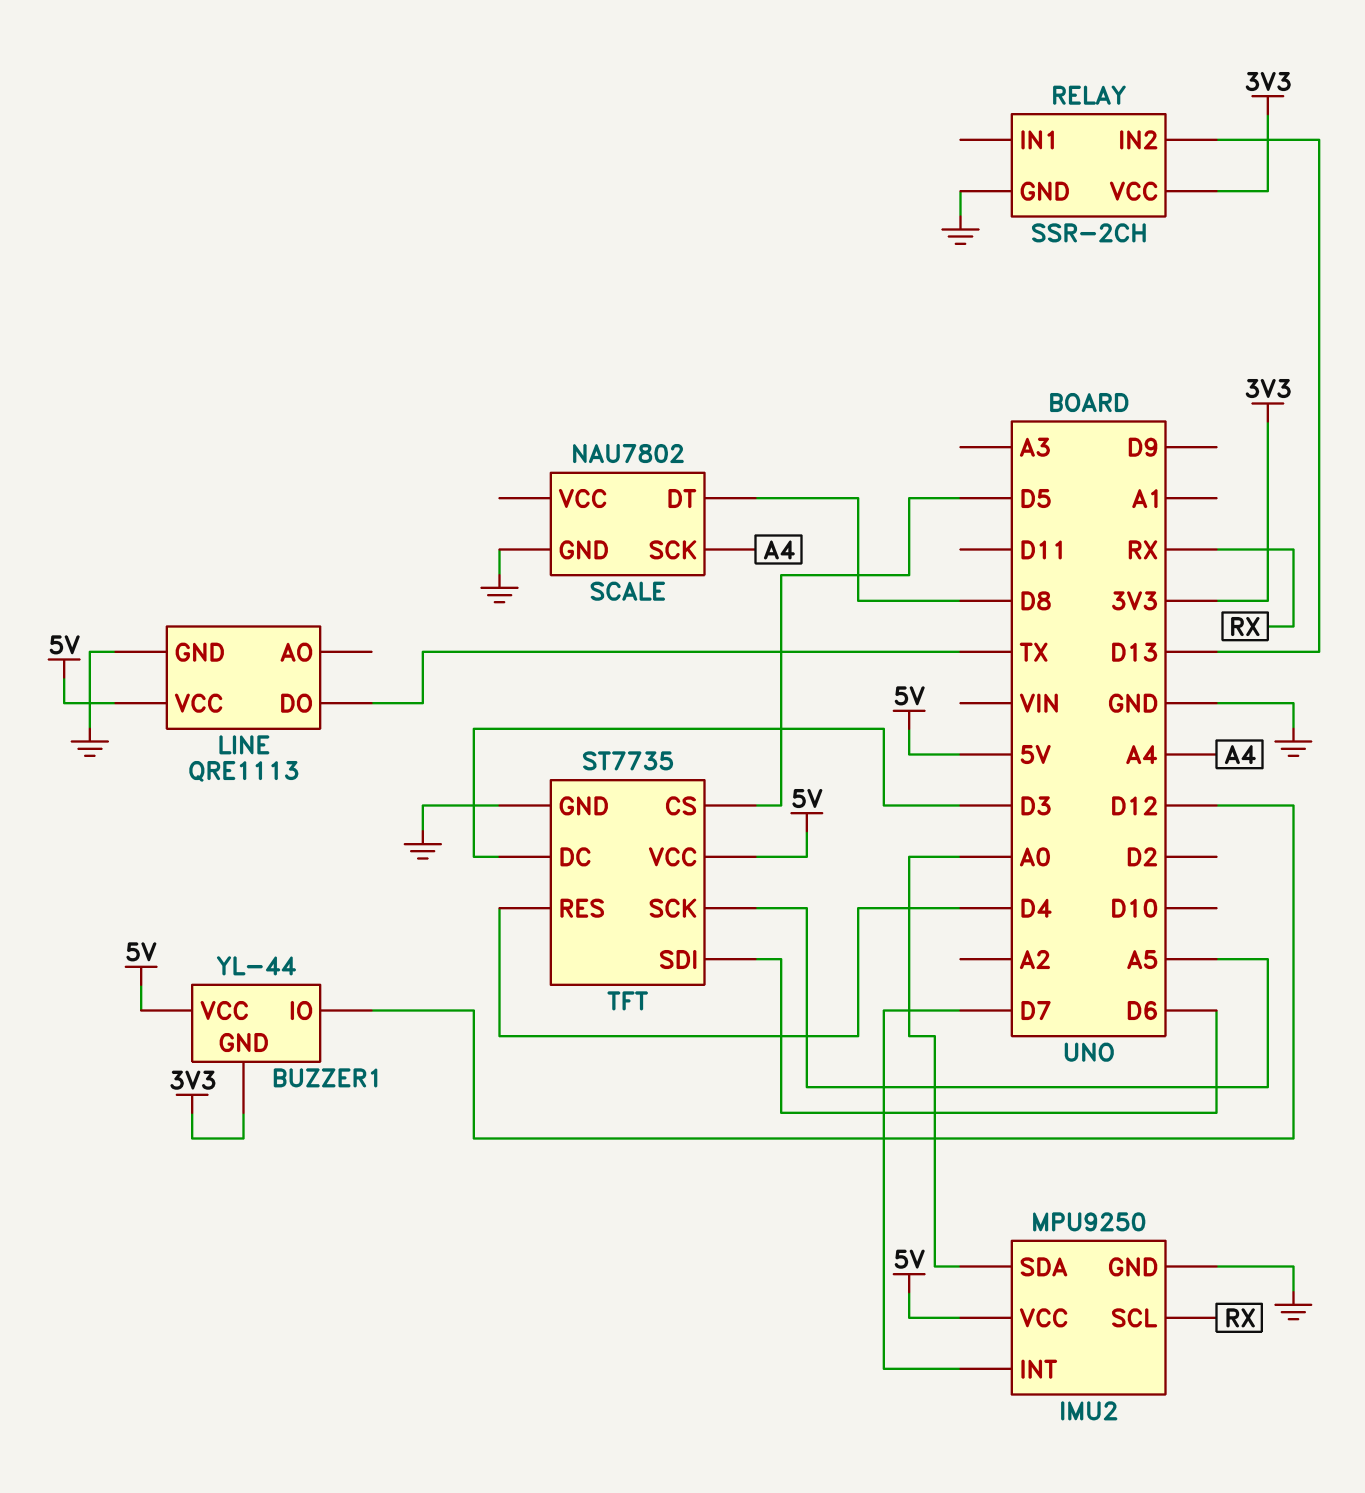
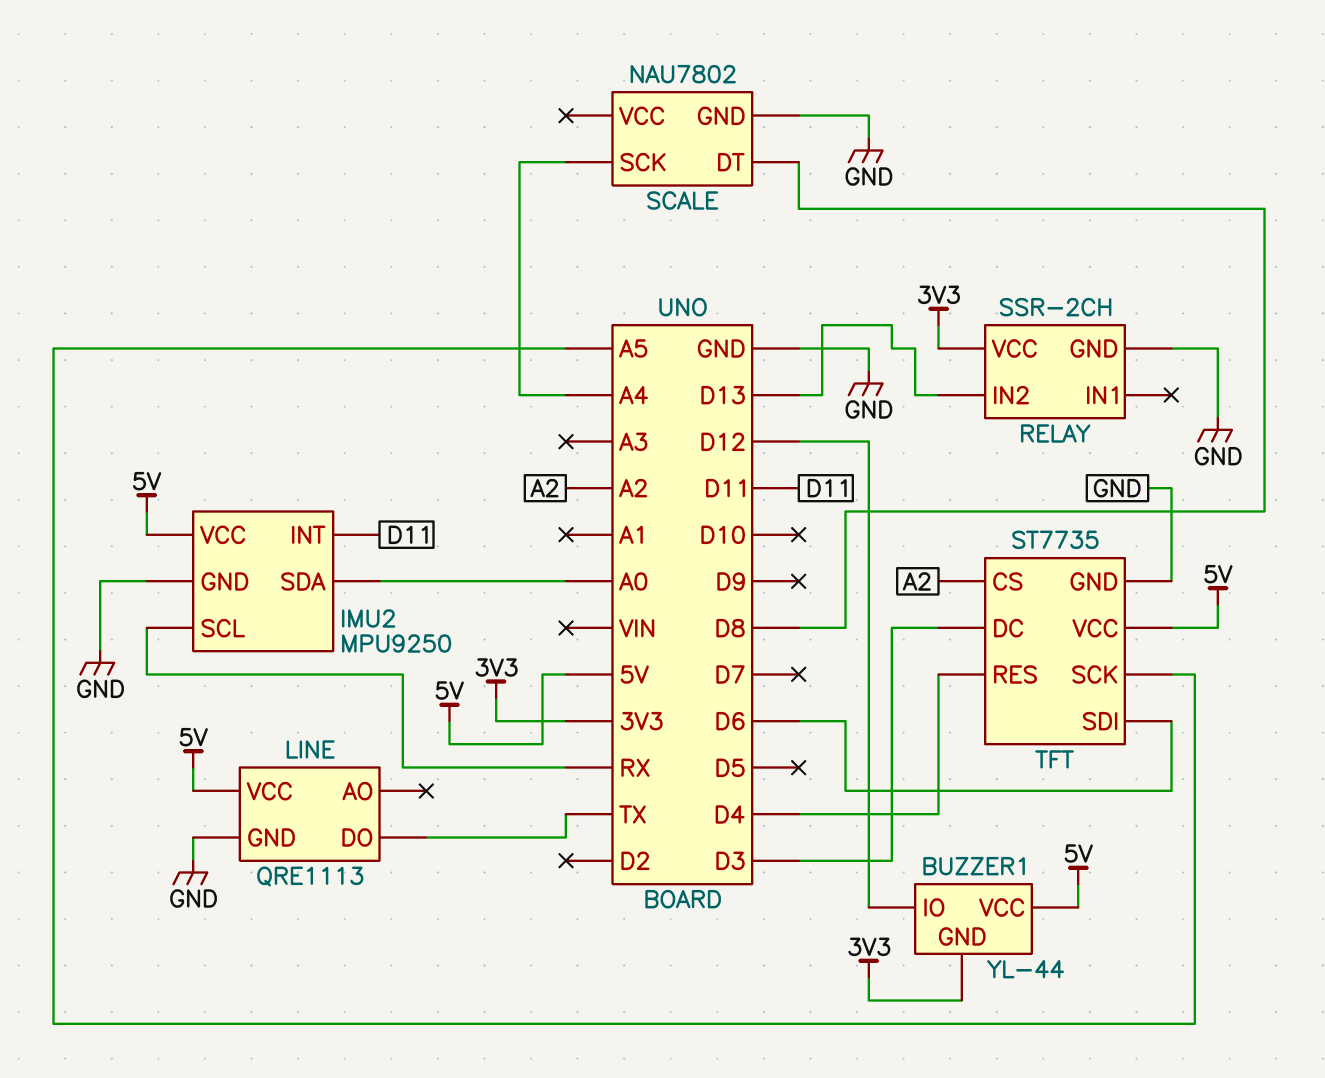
IMU2 pin INT: D7 -> D11
TFT pin CS: D5 -> A2

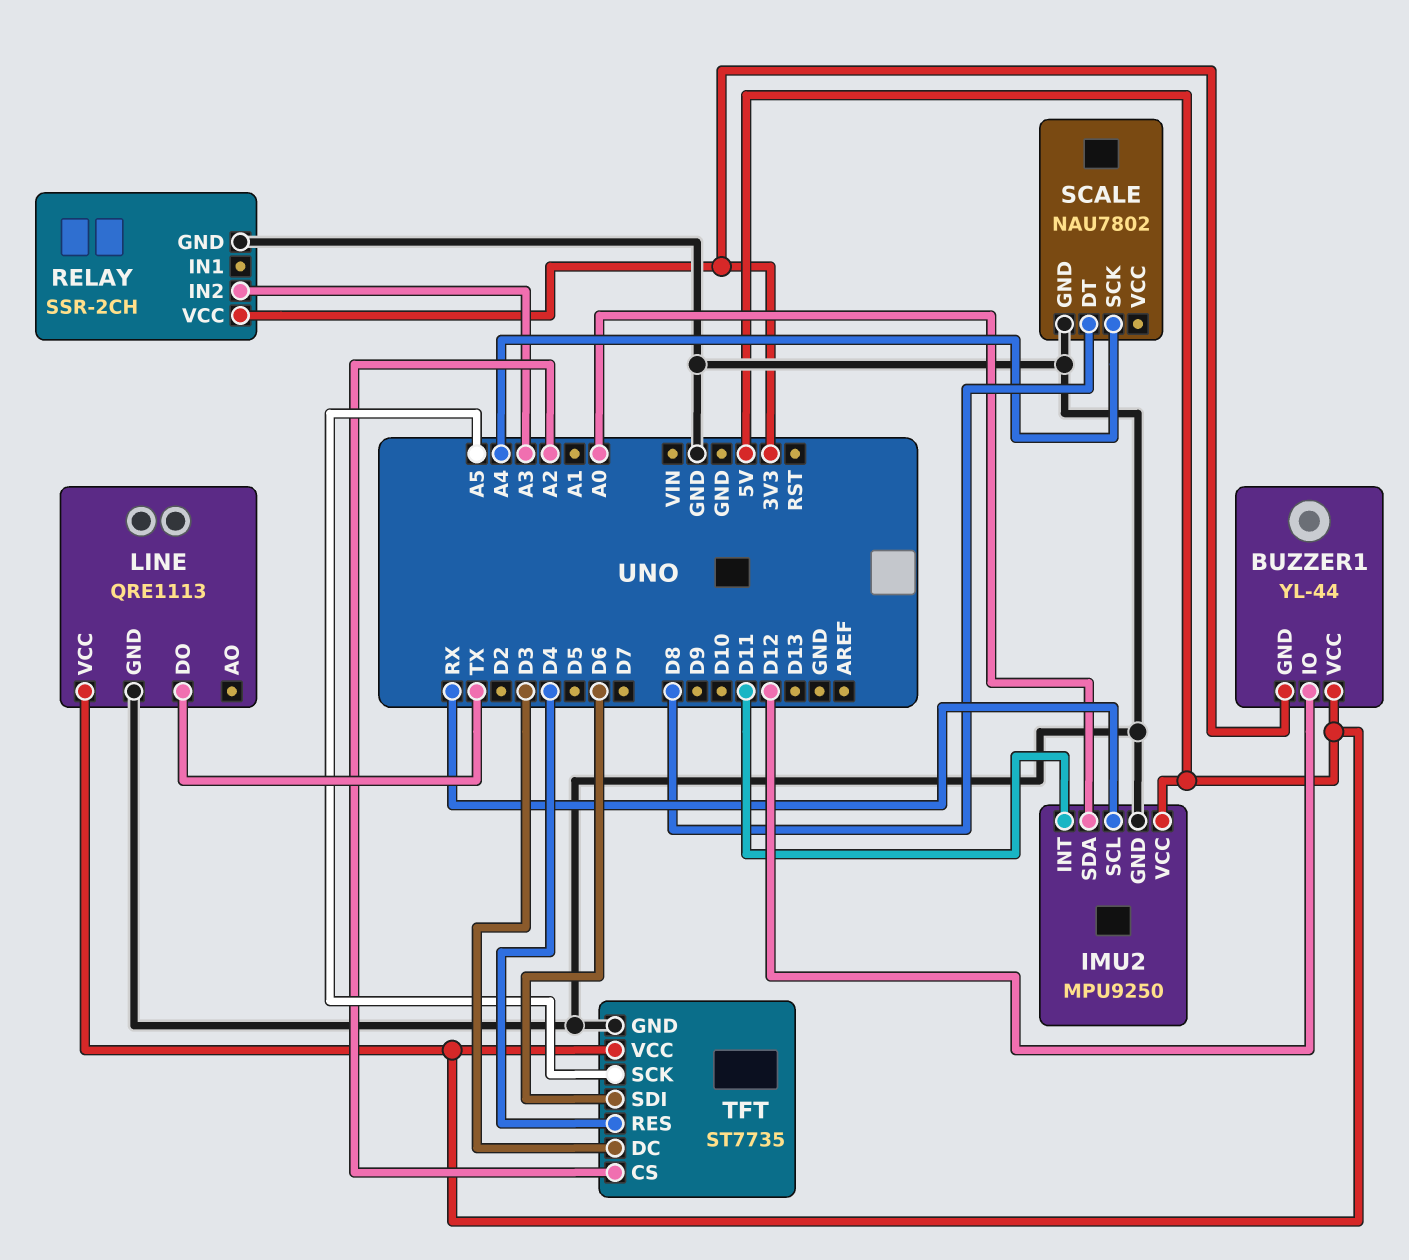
RELAY pin IN2: D13 -> A3

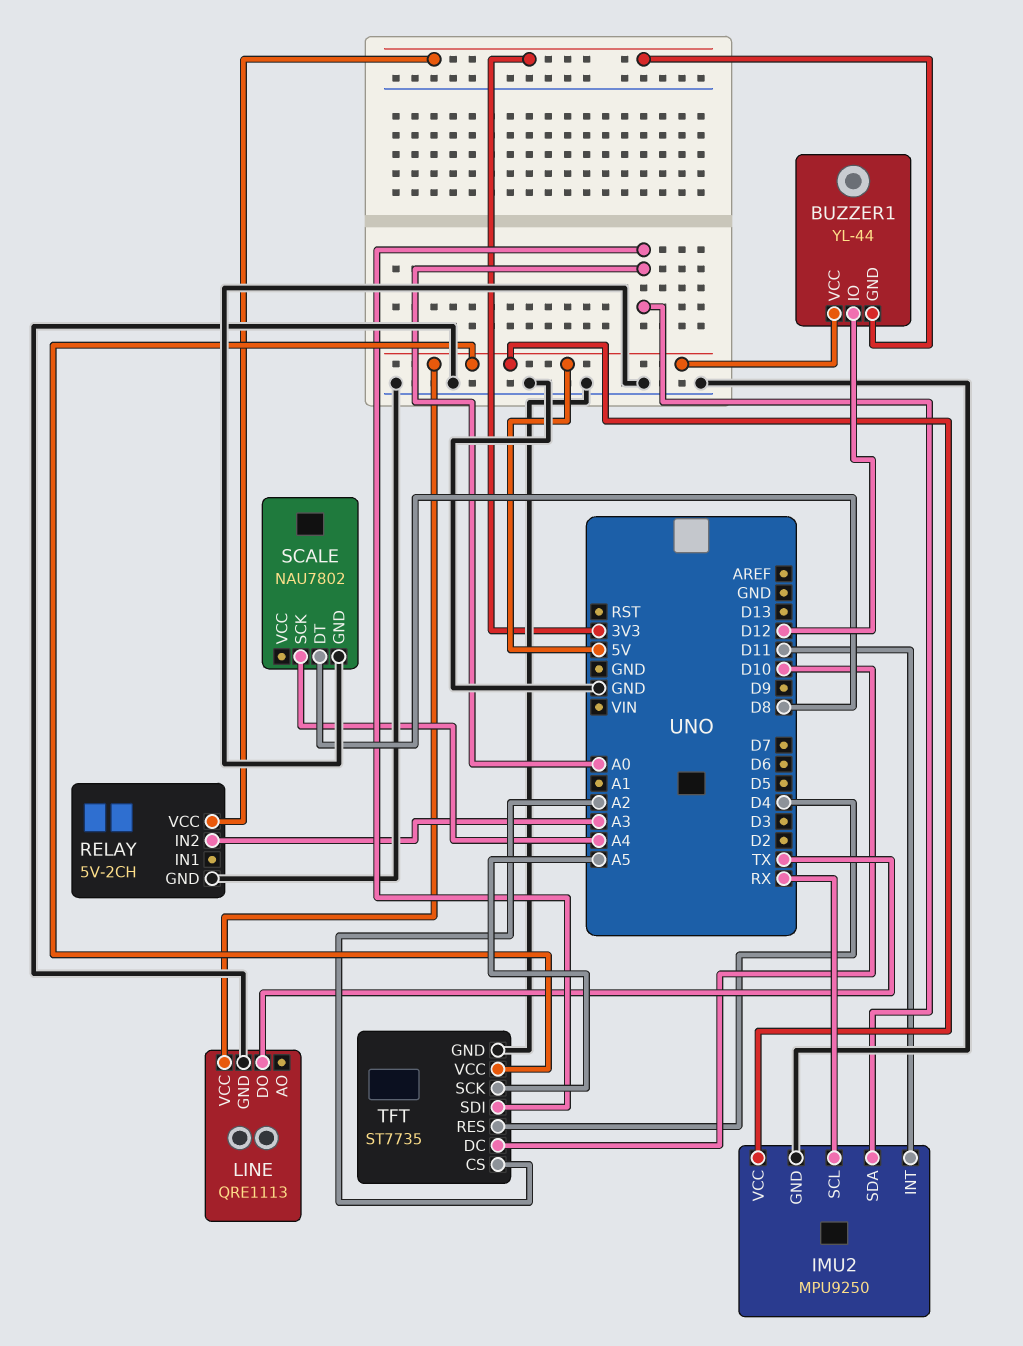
RELAY: SSR-2CH -> 5V-2CH
TFT pin DC: D3 -> D10
TFT pin SDI: D6 -> A0

